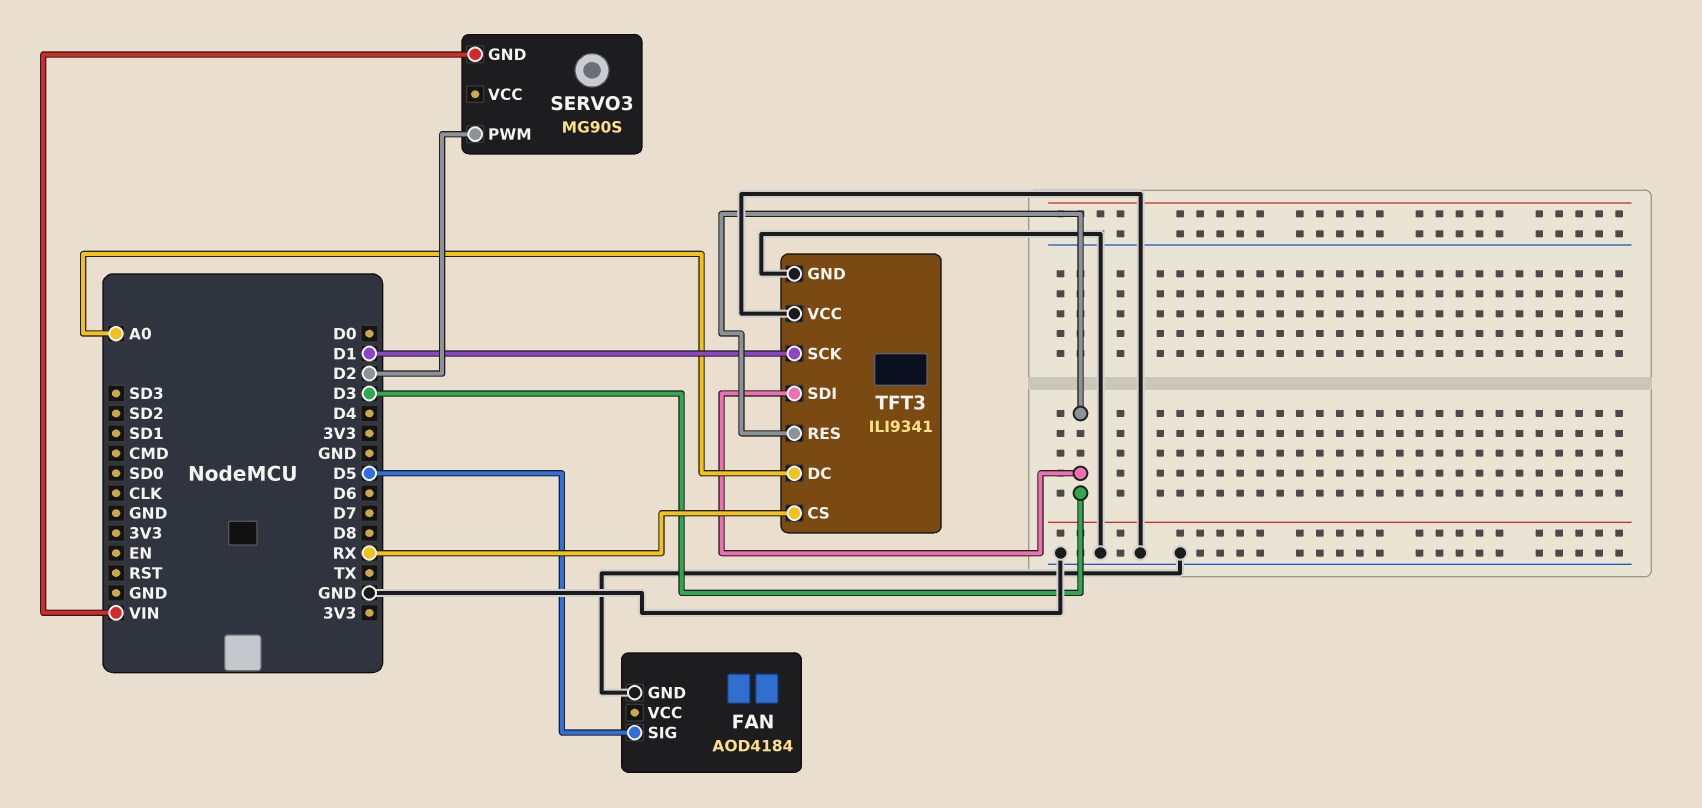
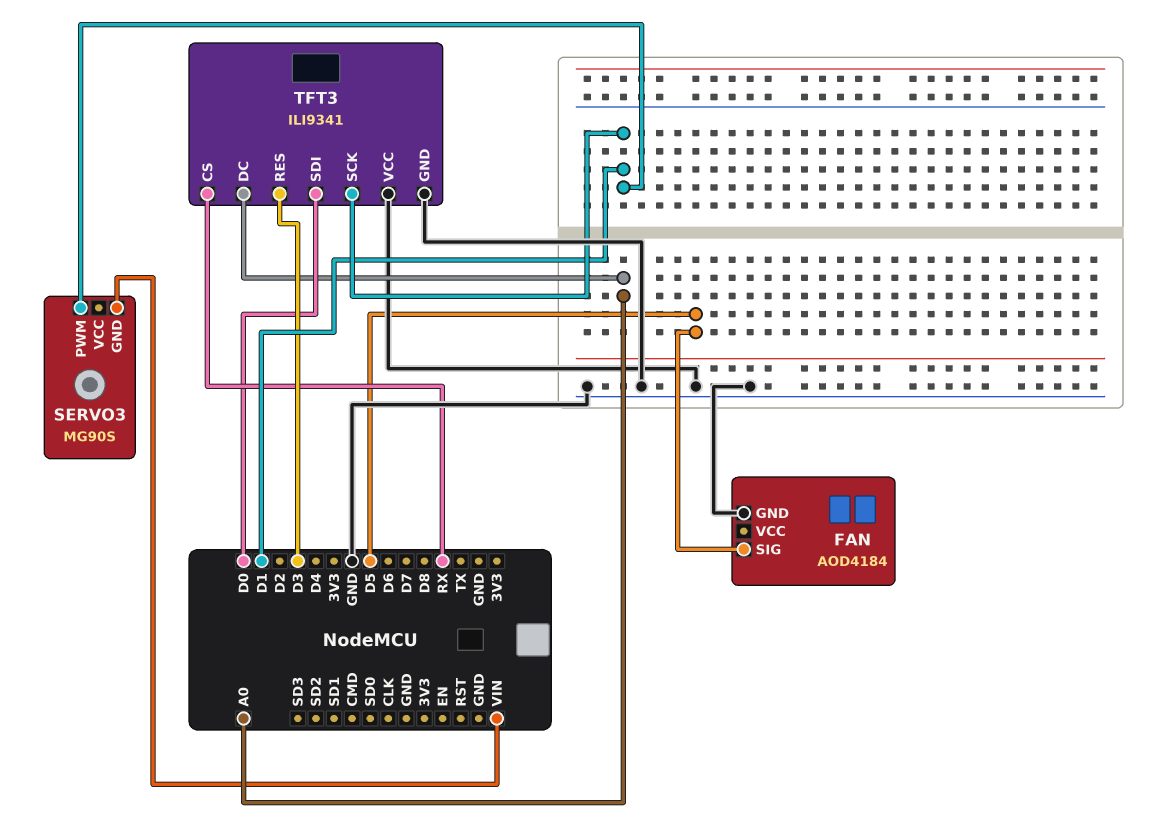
SERVO3 pin PWM: D2 -> D1
TFT3 pin SDI: D3 -> D0

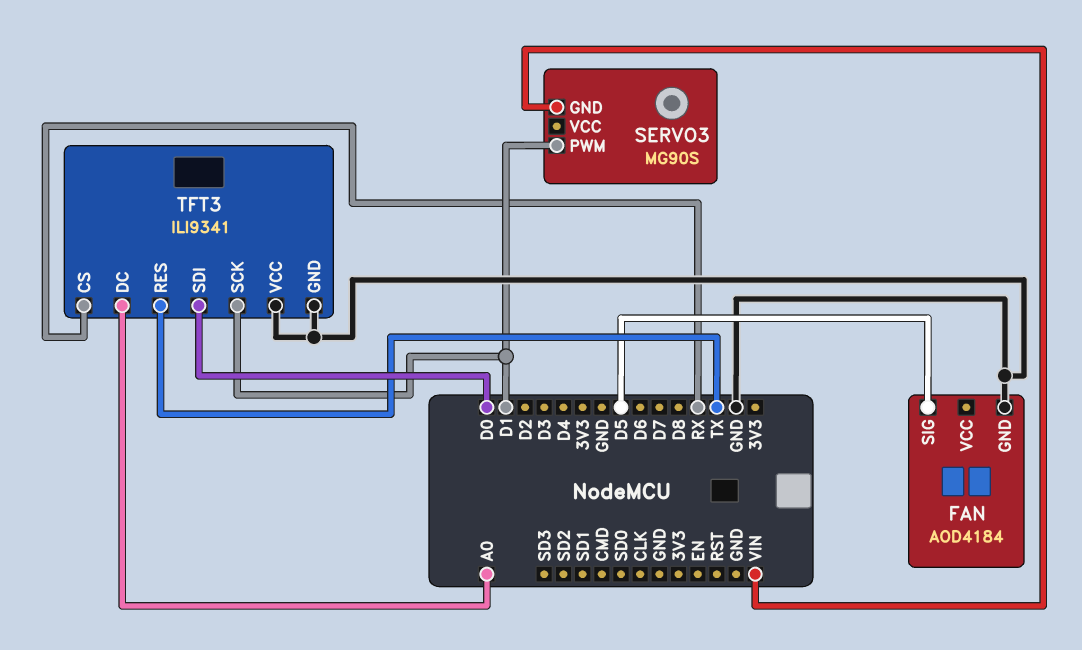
TFT3 pin RES: D3 -> TX

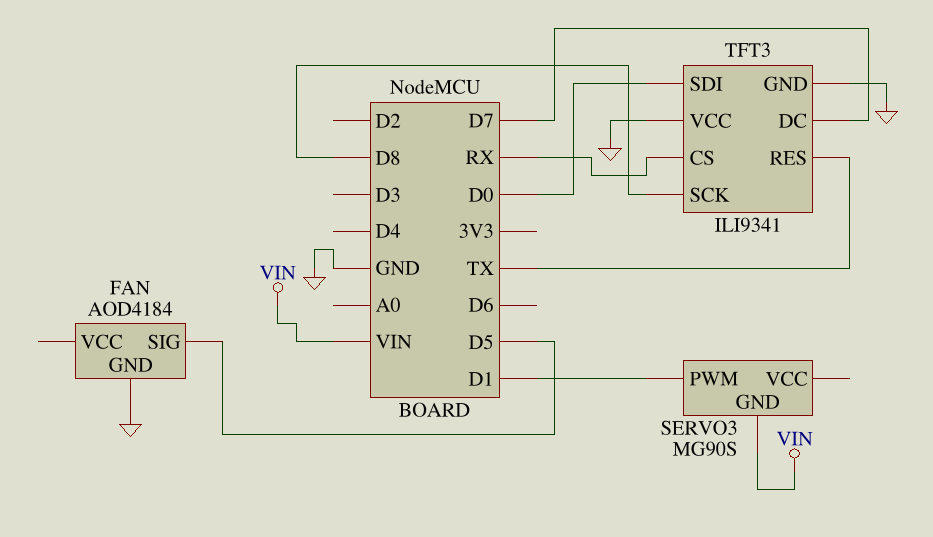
TFT3 pin DC: A0 -> D7
TFT3 pin SCK: D1 -> D8

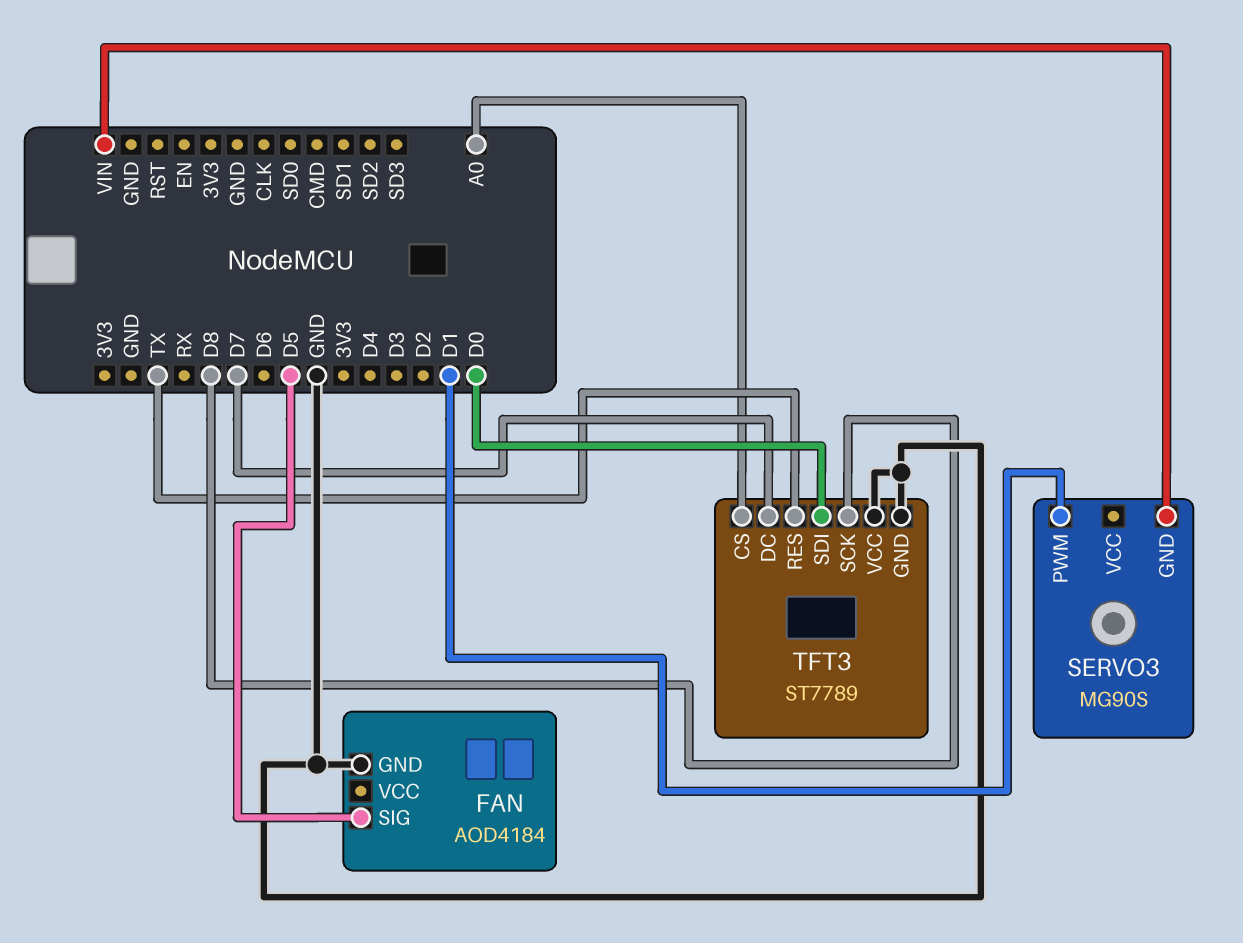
TFT3: ILI9341 -> ST7789
TFT3 pin CS: RX -> A0

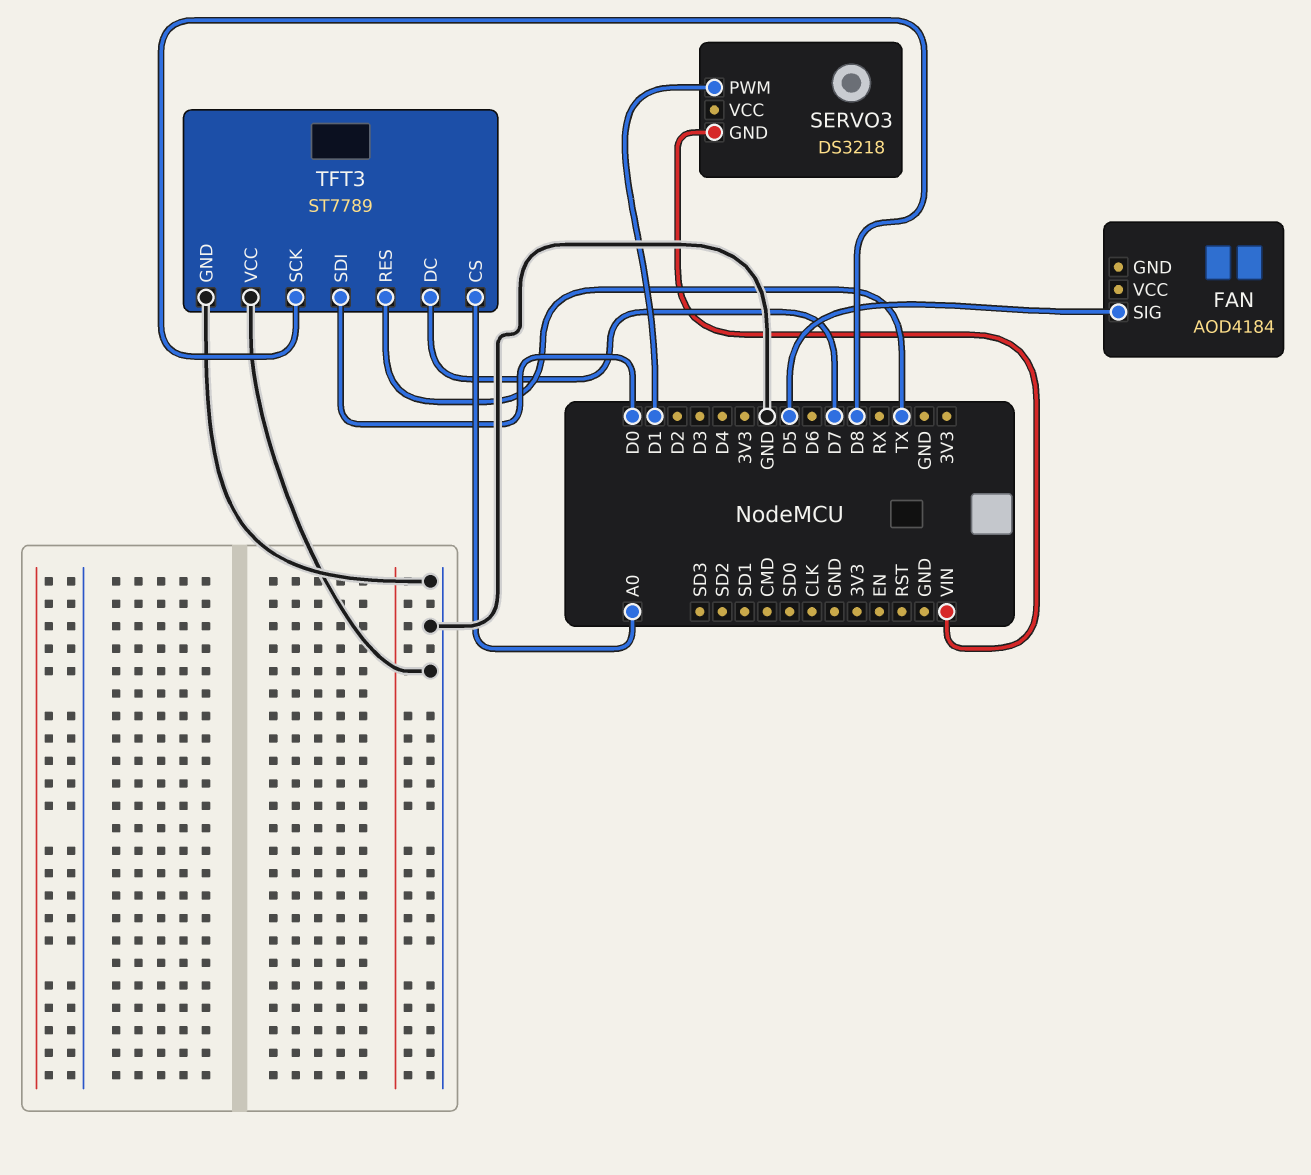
FAN pin GND: GND -> none
SERVO3: MG90S -> DS3218

